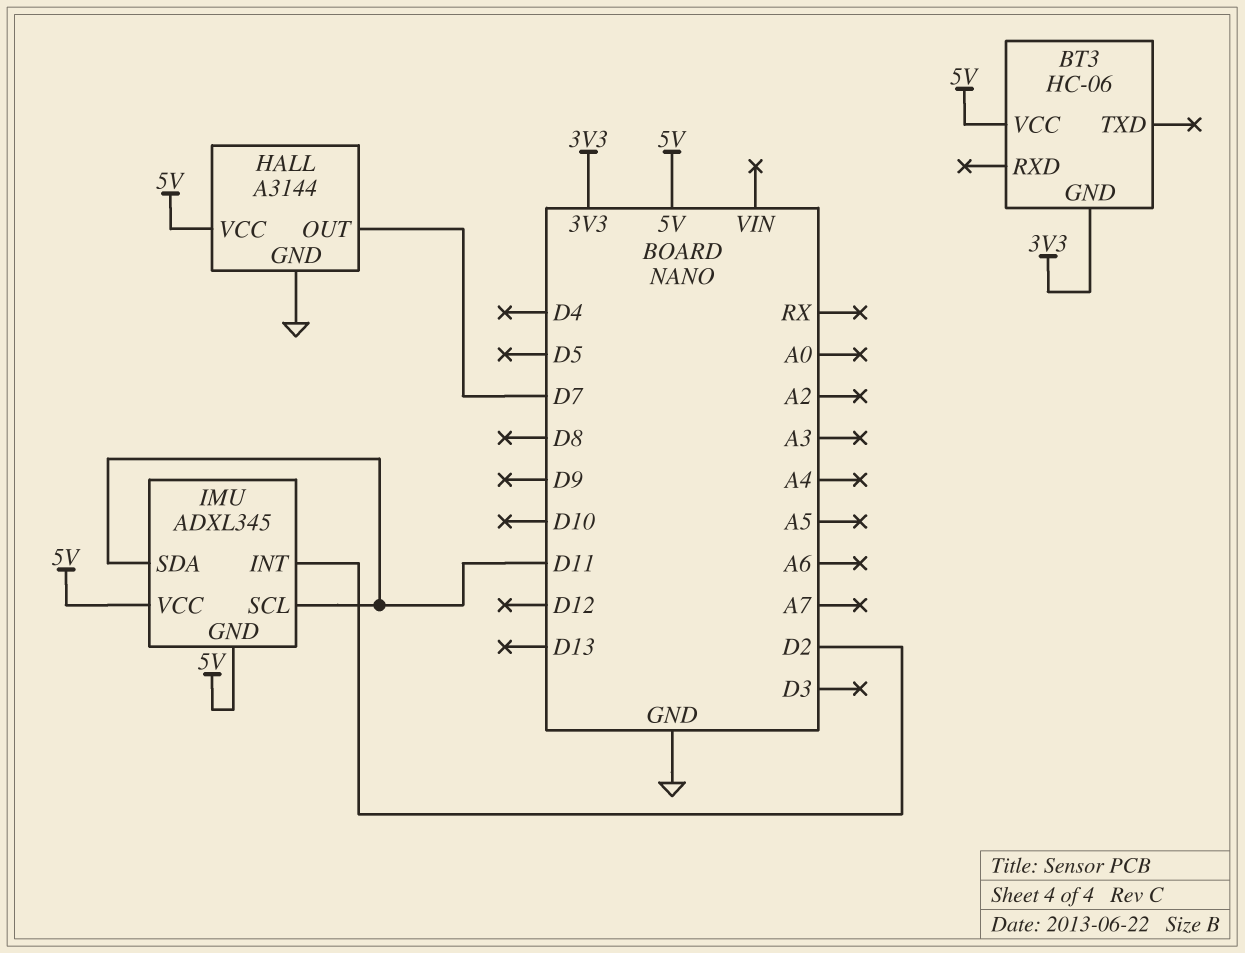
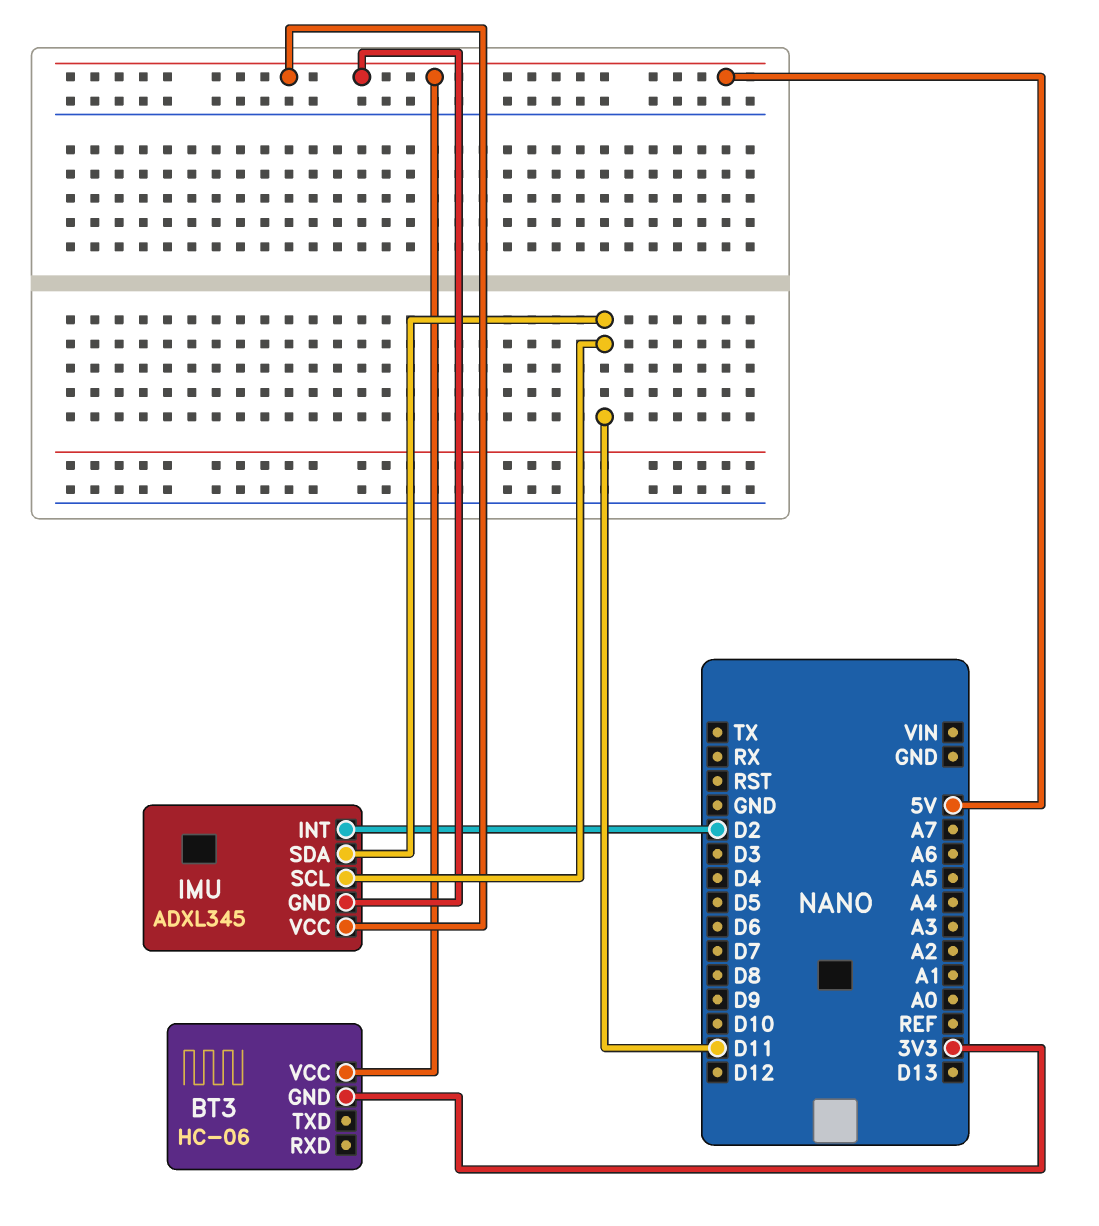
HALL: A3144 -> none
HALL pin GND: GND -> none
HALL pin OUT: D7 -> none
HALL pin VCC: 5V -> none

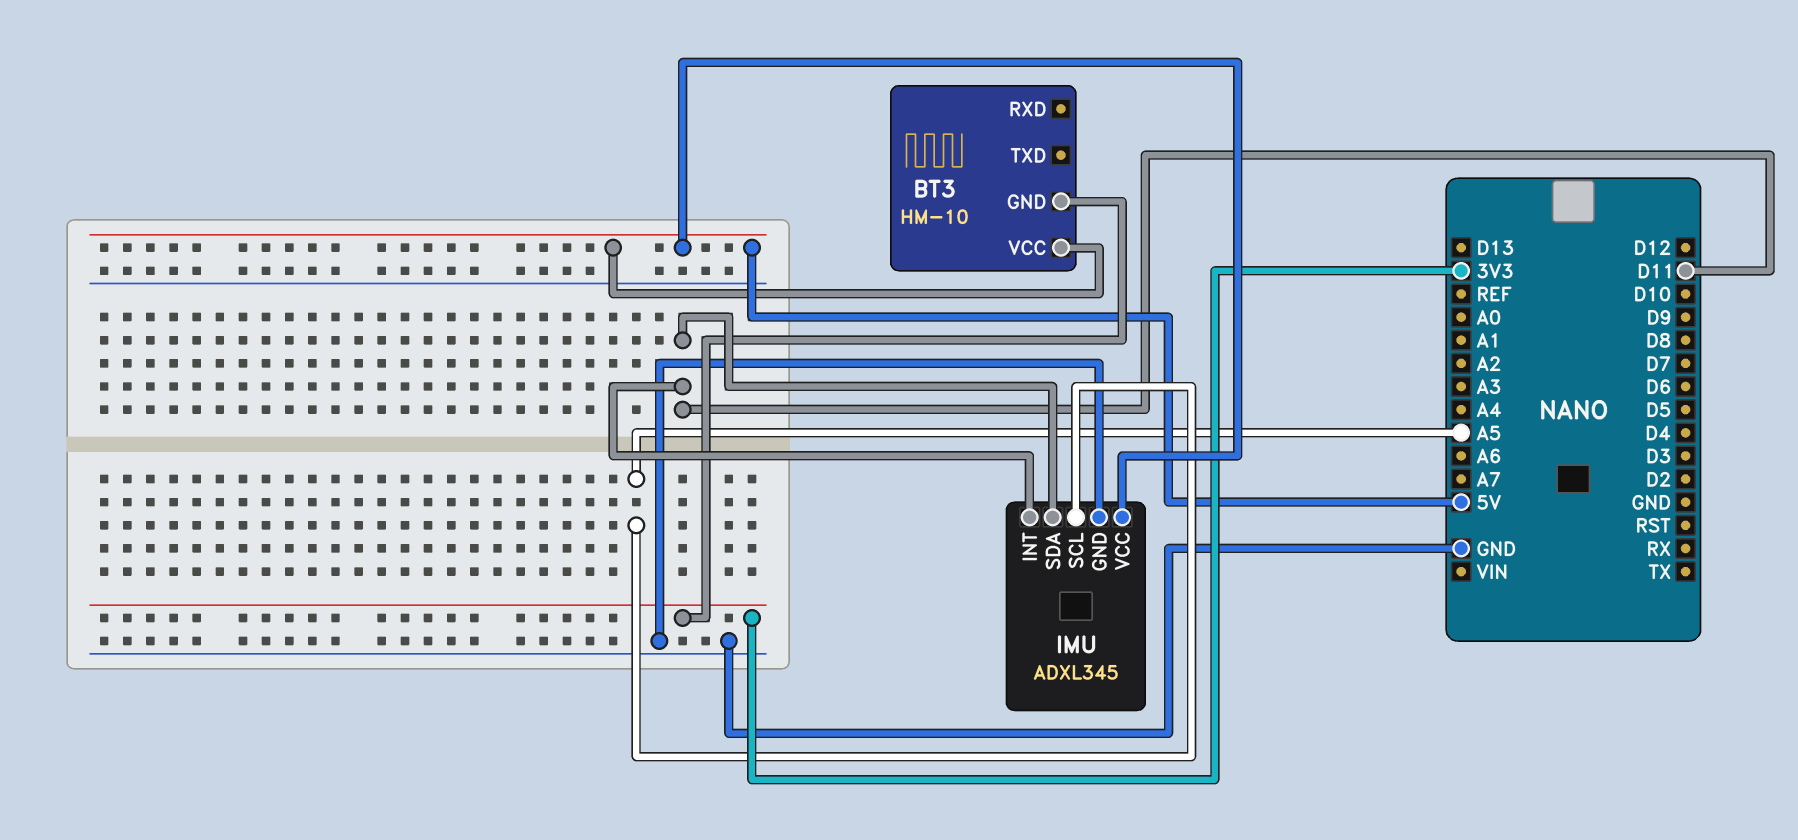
BT3: HC-06 -> HM-10
IMU pin GND: 5V -> GND
IMU pin INT: D2 -> D11
IMU pin SCL: D11 -> A5

